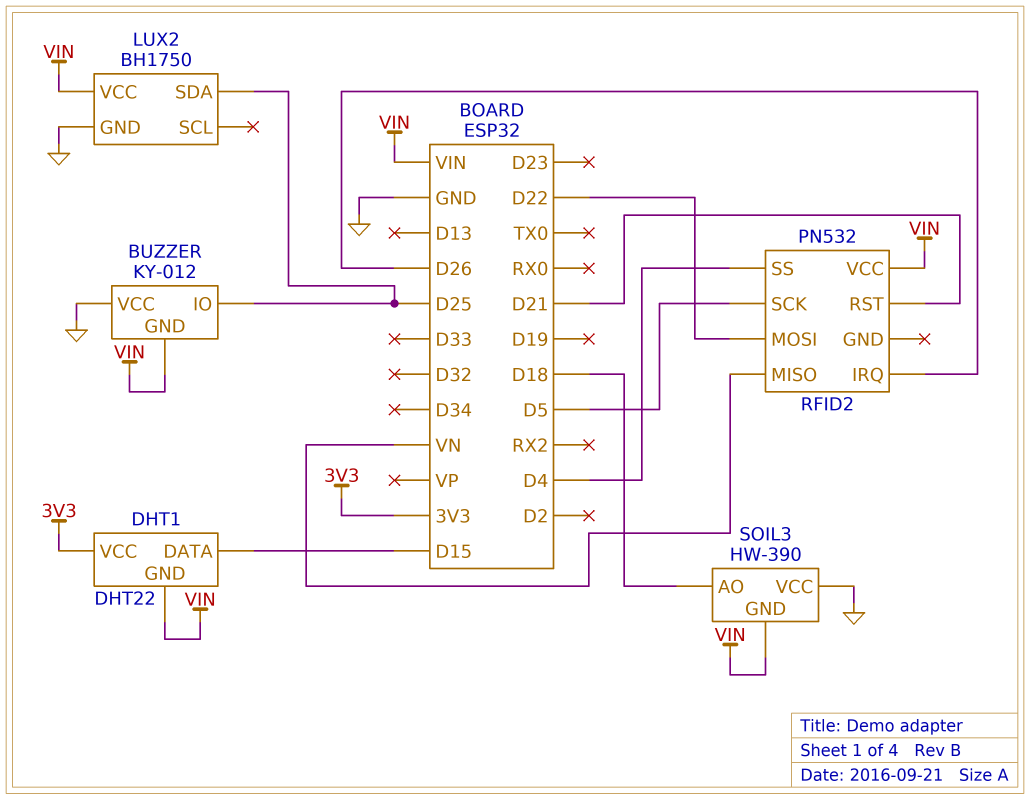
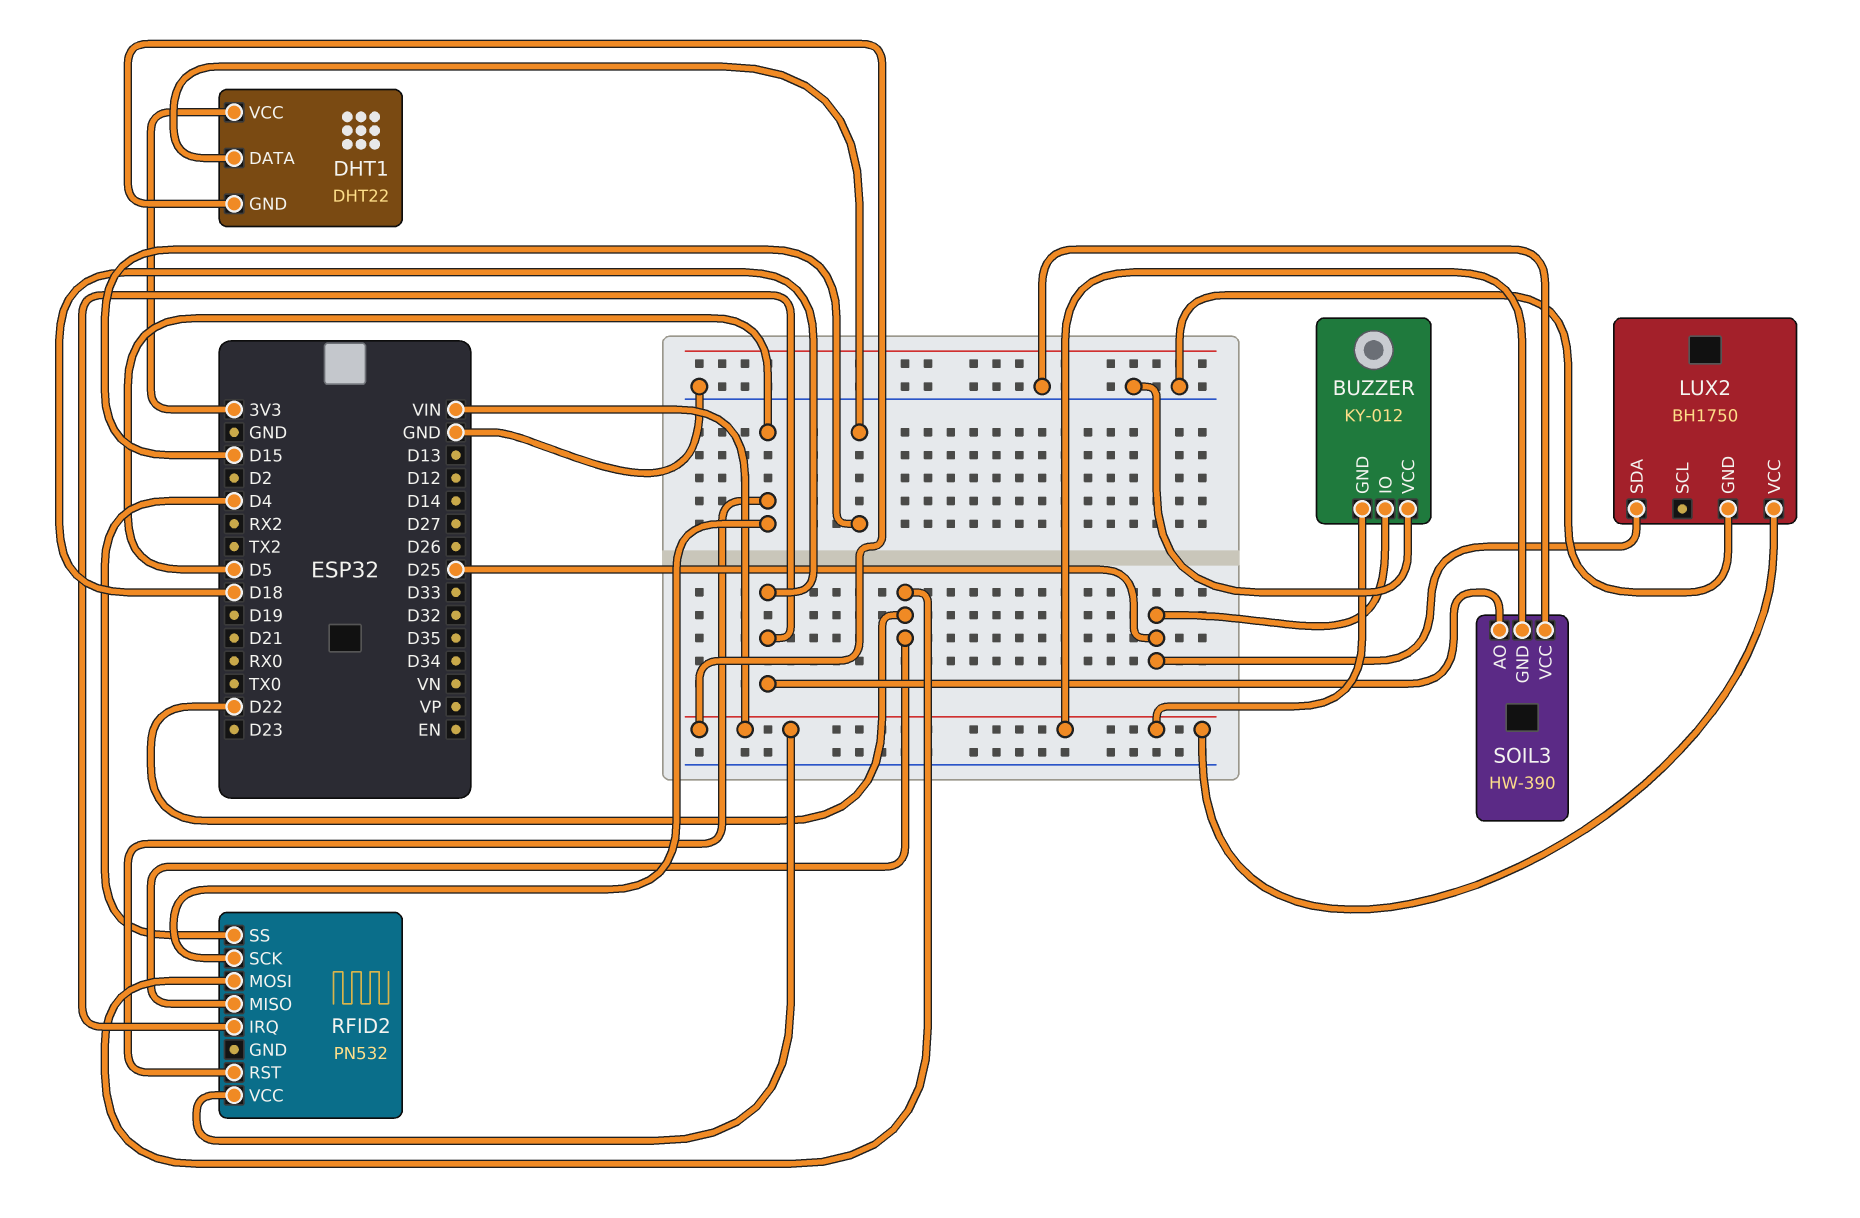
RFID2 pin IRQ: D26 -> D18
RFID2 pin MISO: VN -> D22
RFID2 pin RST: D21 -> D5

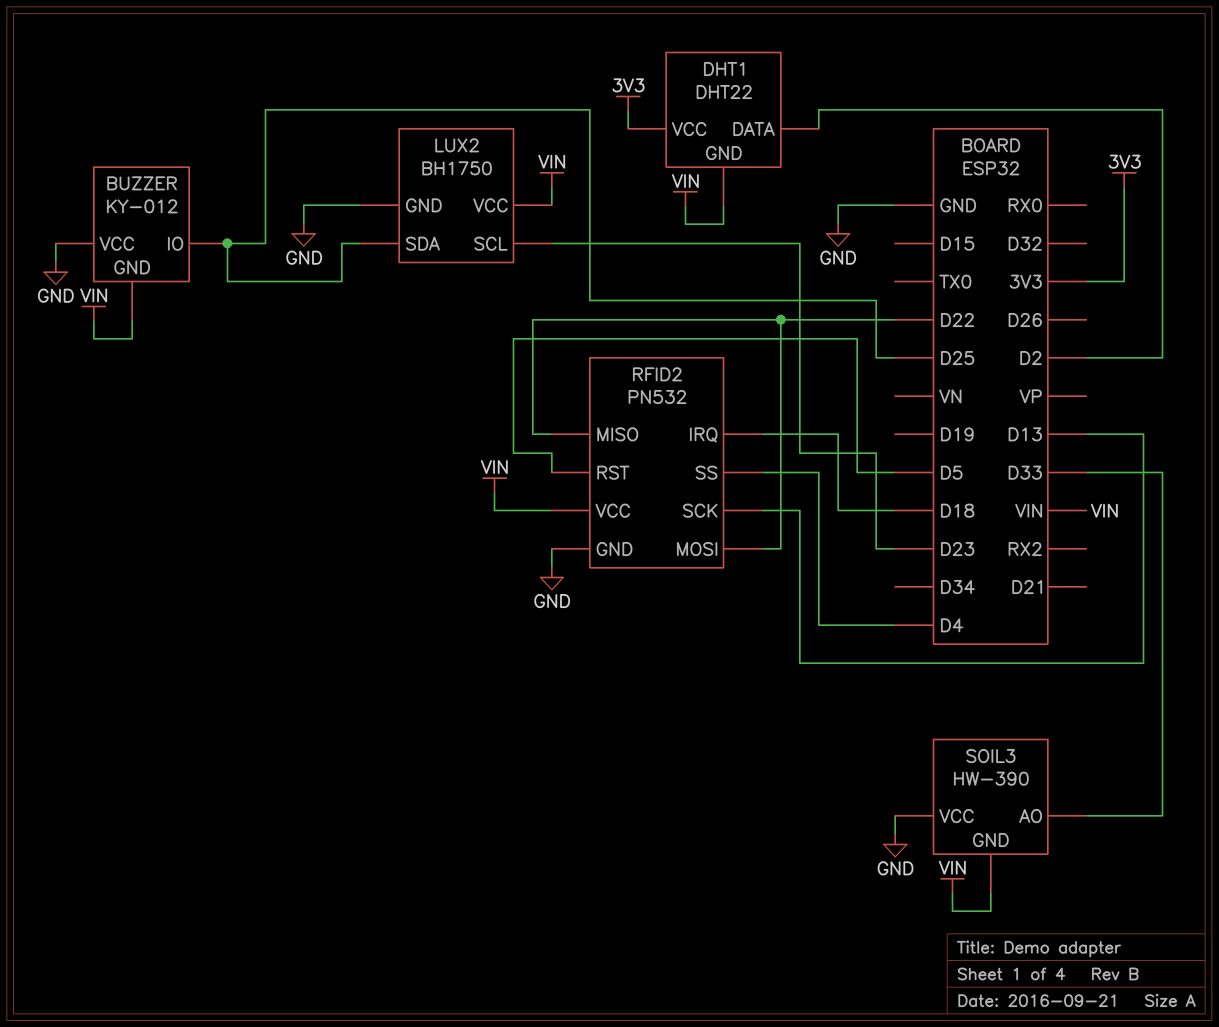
DHT1 pin DATA: D15 -> D2
LUX2 pin SCL: none -> D23
RFID2 pin GND: none -> GND
RFID2 pin SCK: D5 -> D13
SOIL3 pin AO: D18 -> D33

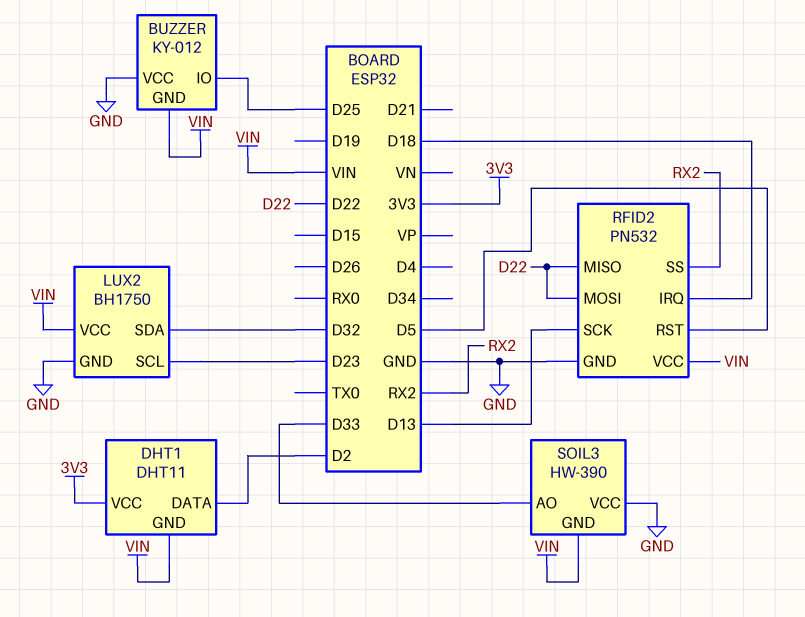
DHT1: DHT22 -> DHT11
LUX2 pin SDA: D25 -> D32
RFID2 pin SS: D4 -> RX2

